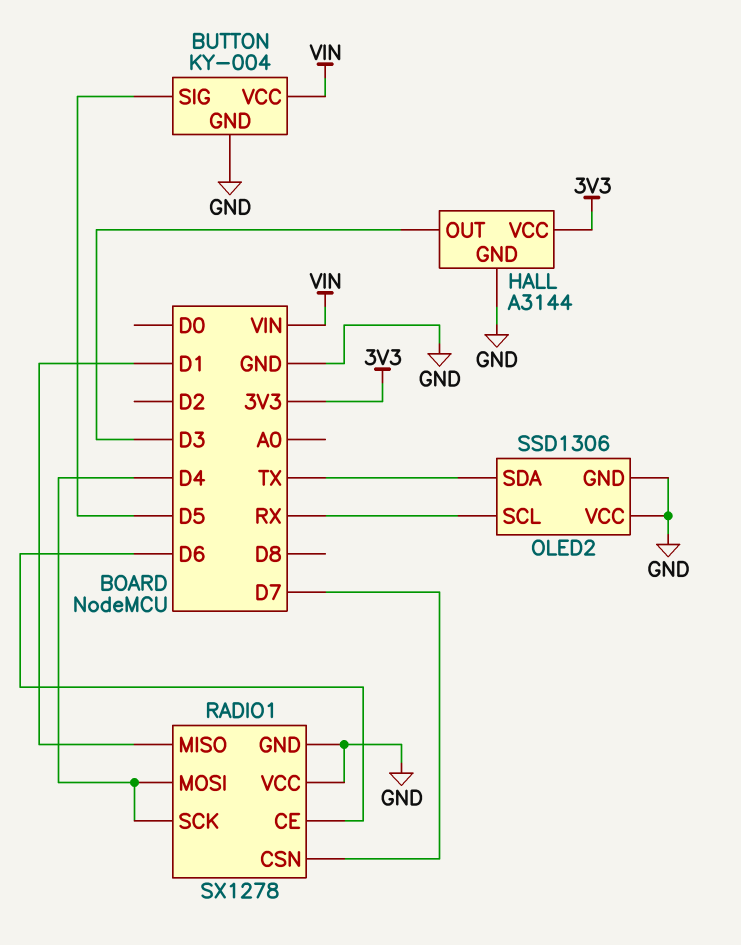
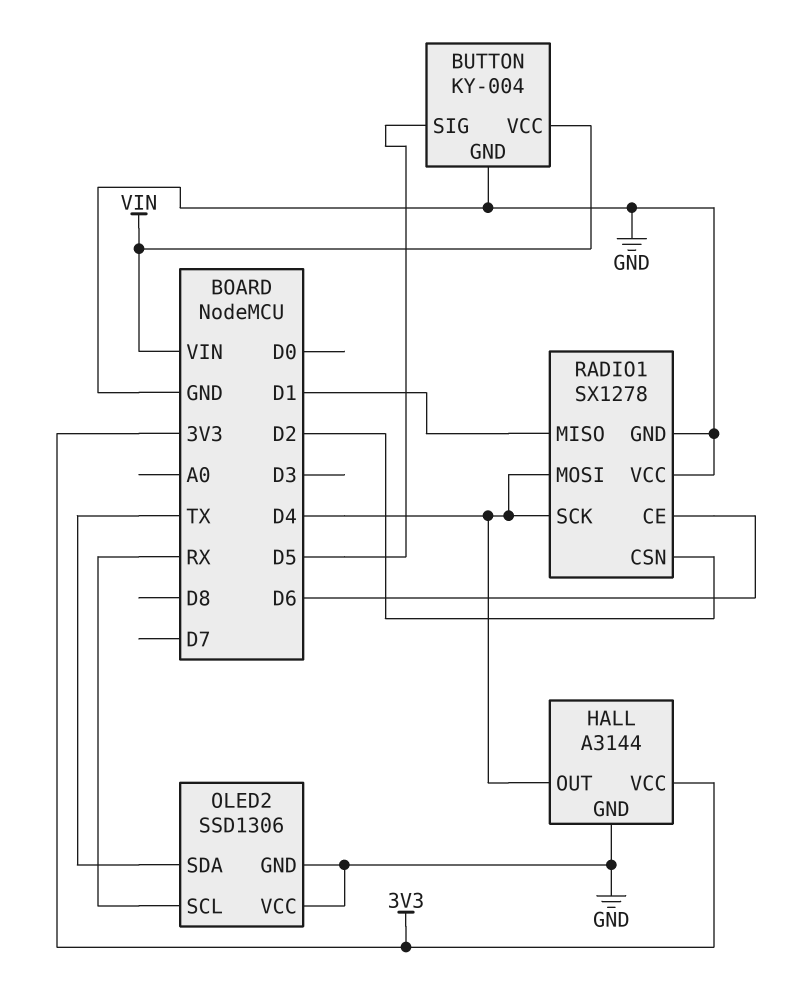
HALL pin OUT: D3 -> D4
RADIO1 pin CSN: D7 -> D2

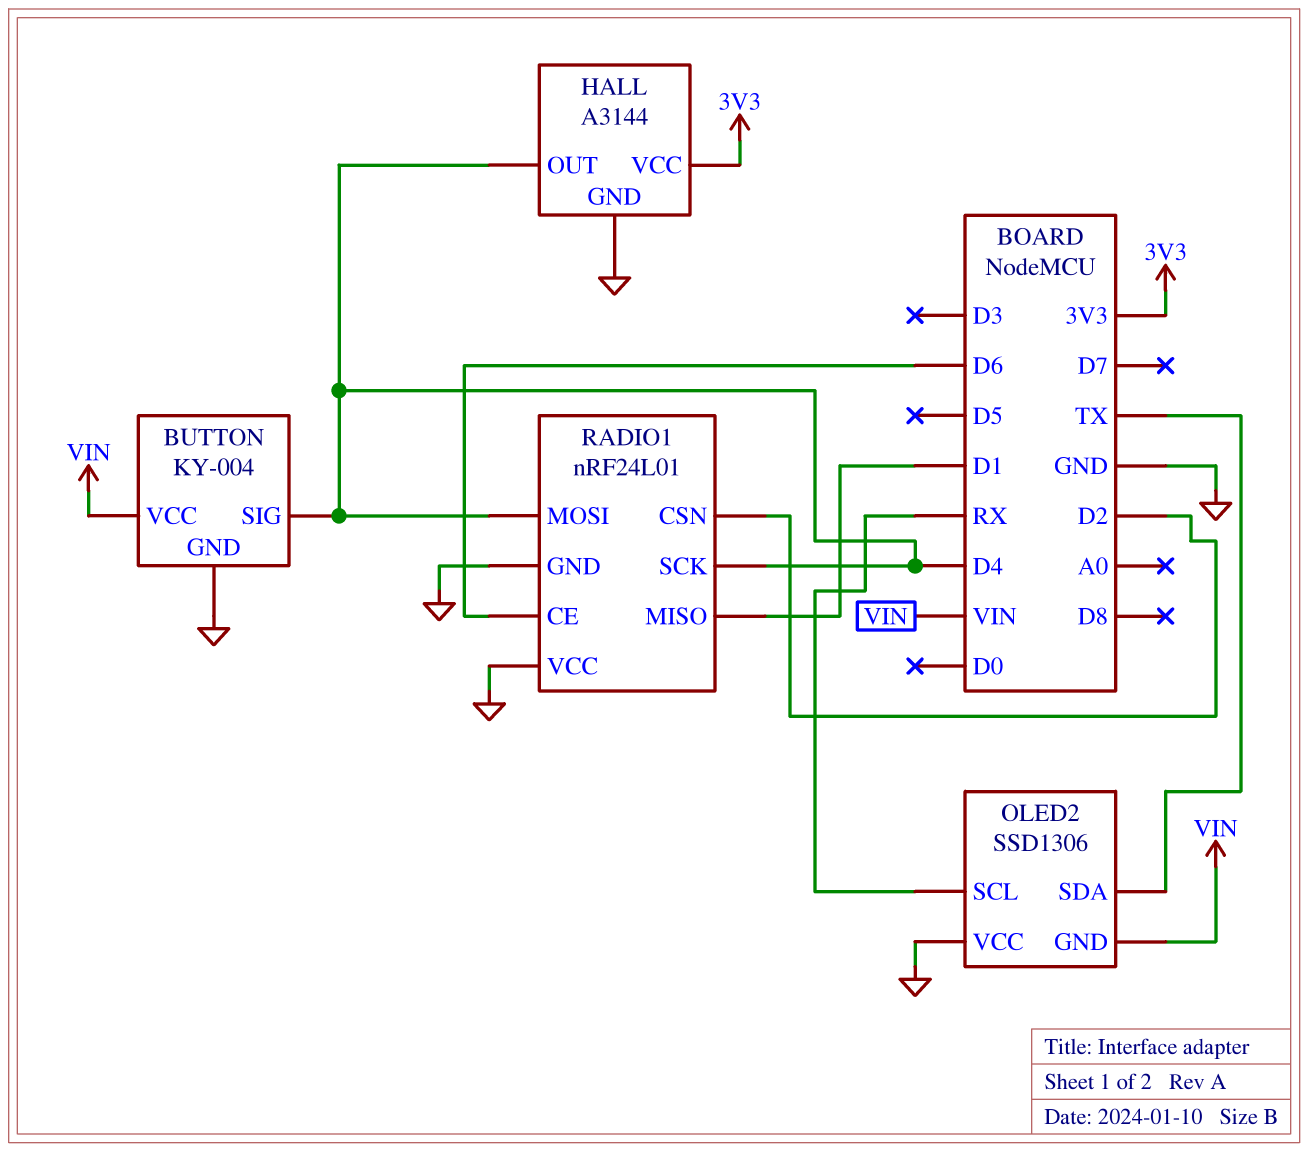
BUTTON pin SIG: D5 -> D4
OLED2 pin GND: GND -> VIN
RADIO1: SX1278 -> nRF24L01

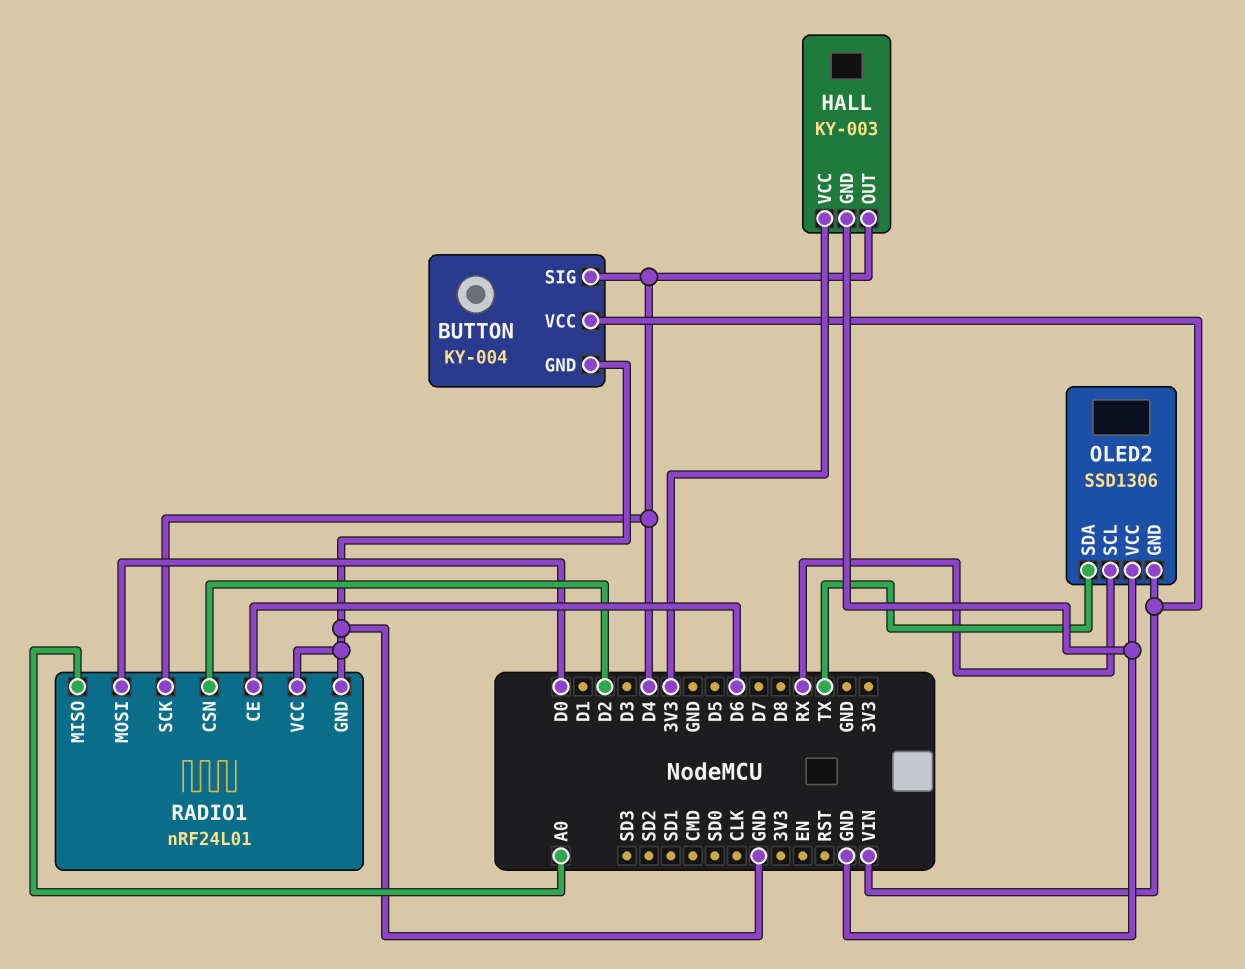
HALL: A3144 -> KY-003
RADIO1 pin MISO: D1 -> A0
RADIO1 pin MOSI: D4 -> D0

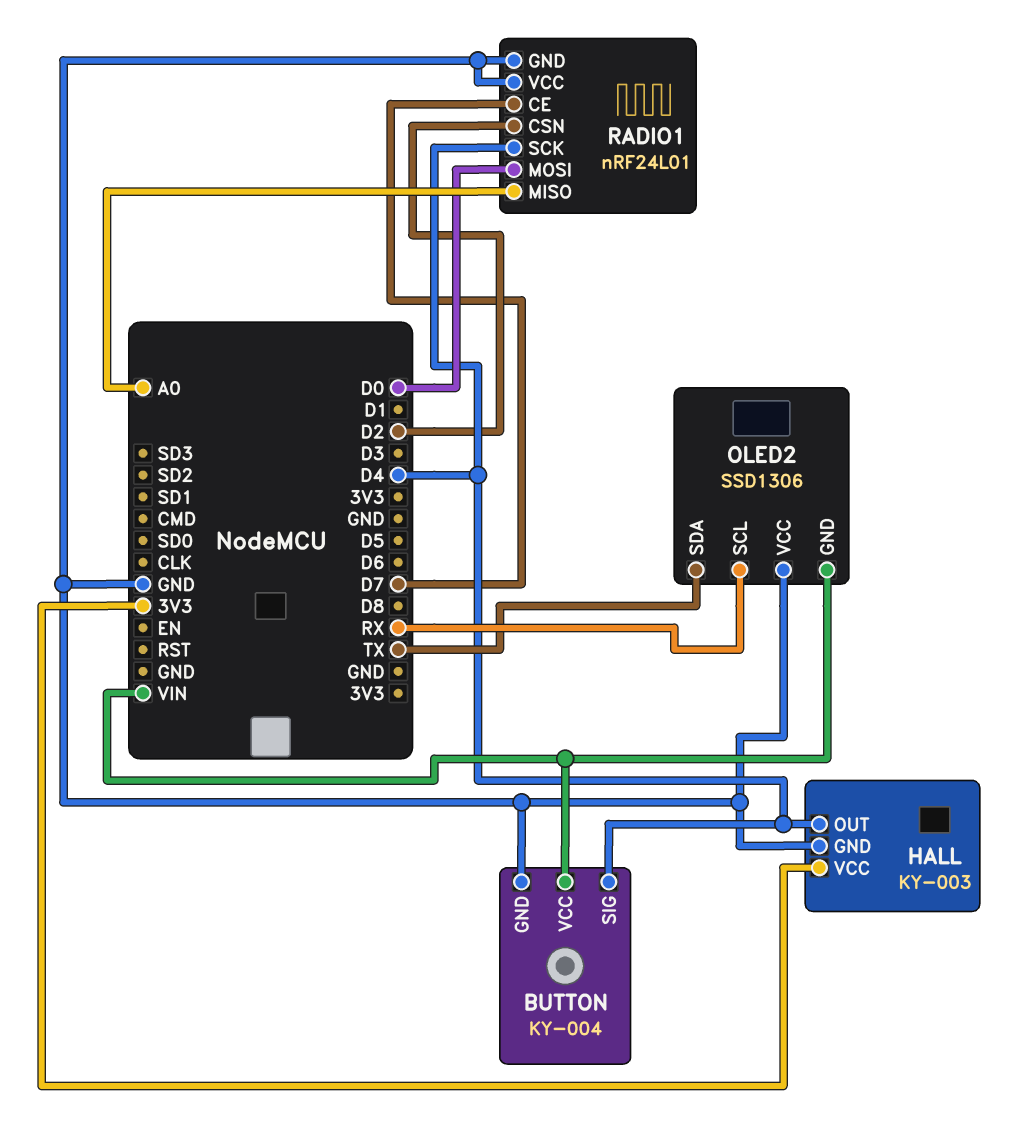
RADIO1 pin CE: D6 -> D7

